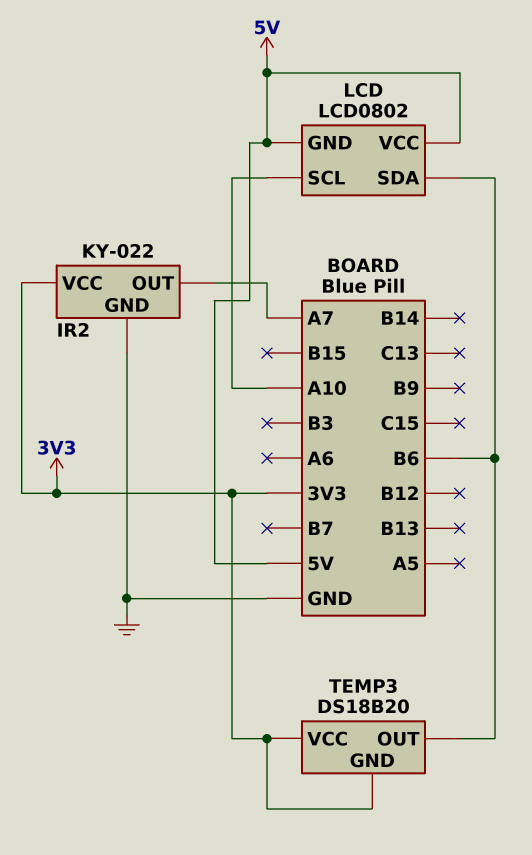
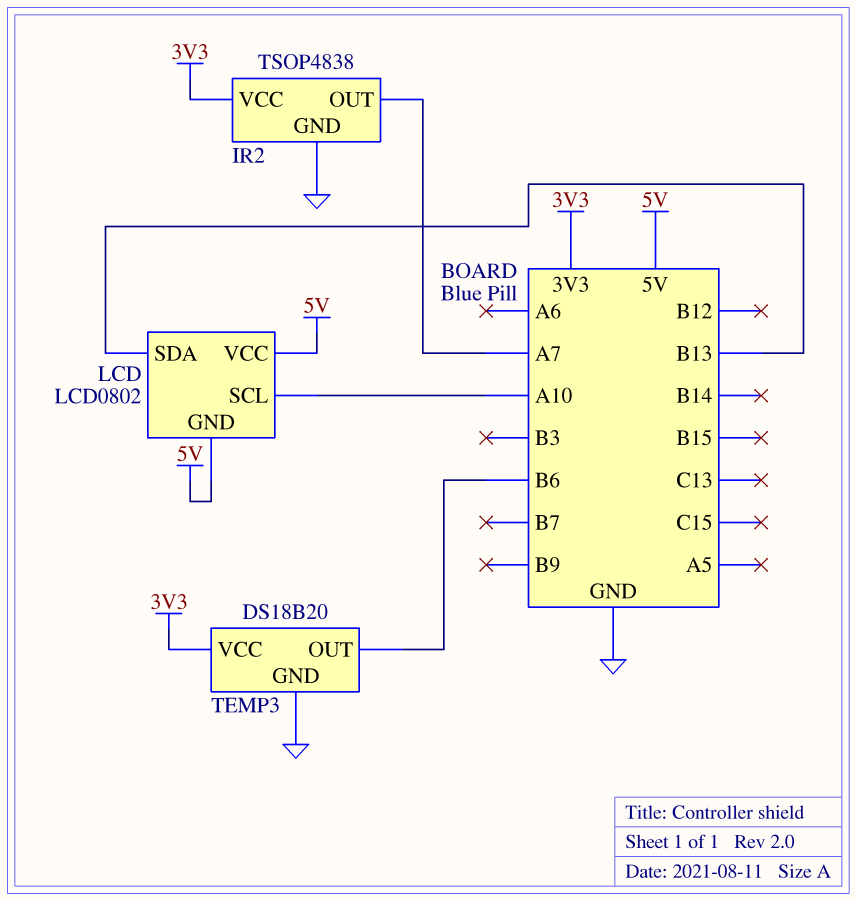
IR2: KY-022 -> TSOP4838
LCD pin SDA: B6 -> B13
TEMP3 pin GND: 3V3 -> GND

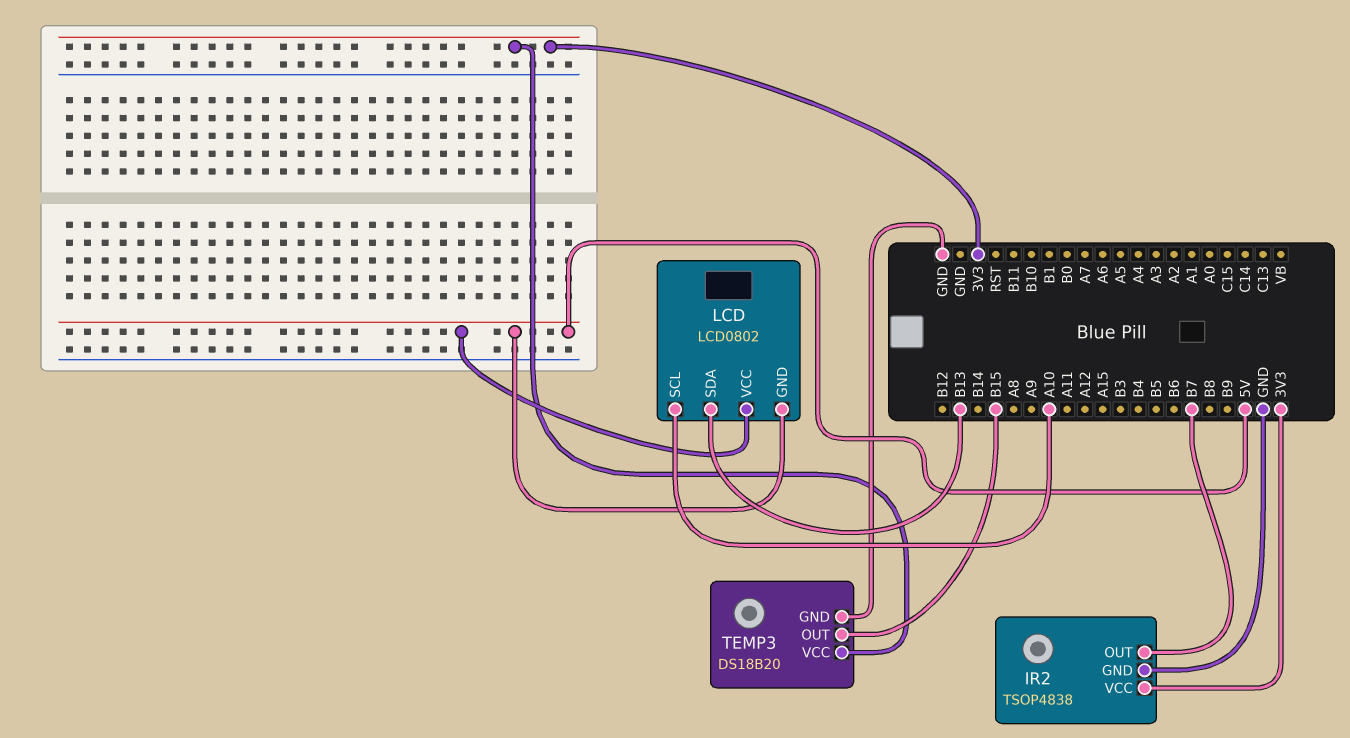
IR2 pin OUT: A7 -> B7
TEMP3 pin OUT: B6 -> B15

